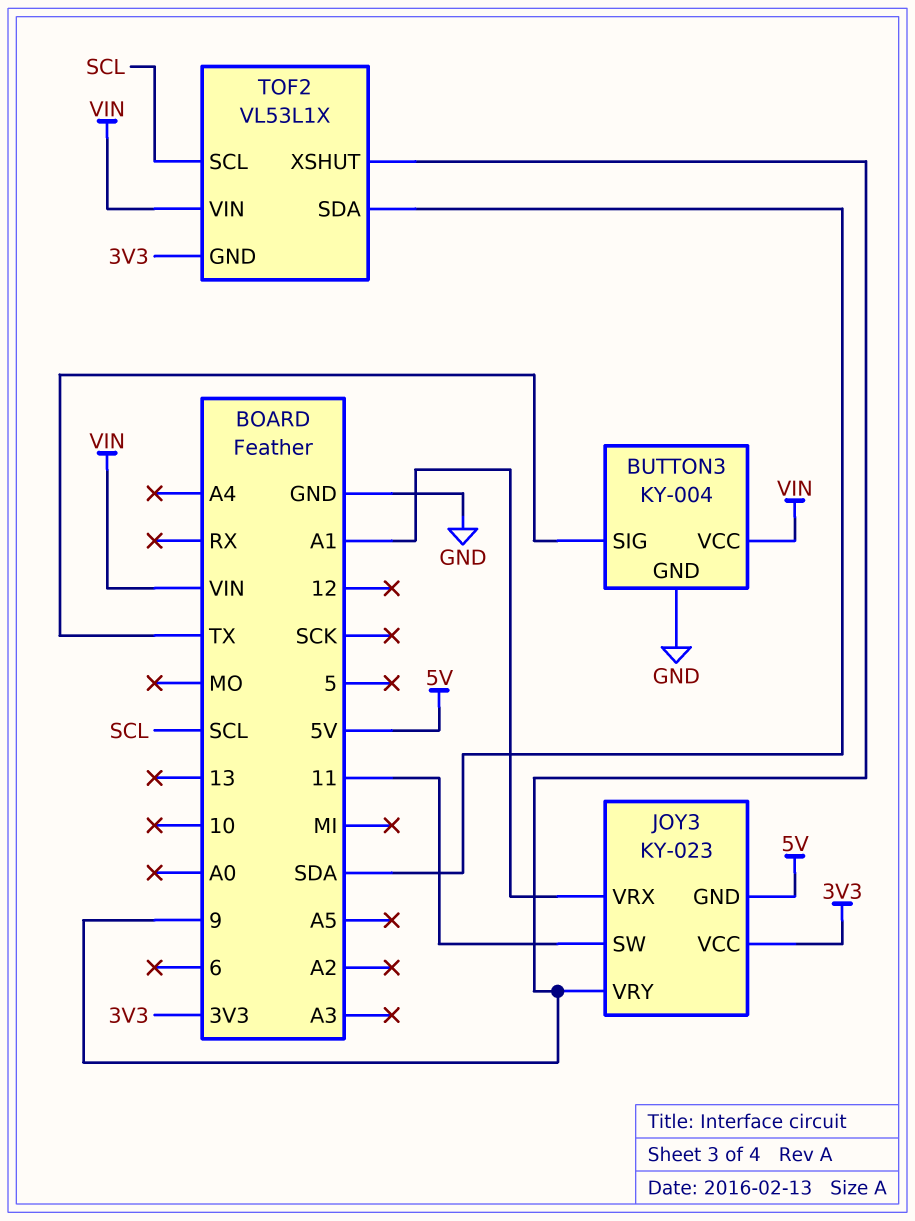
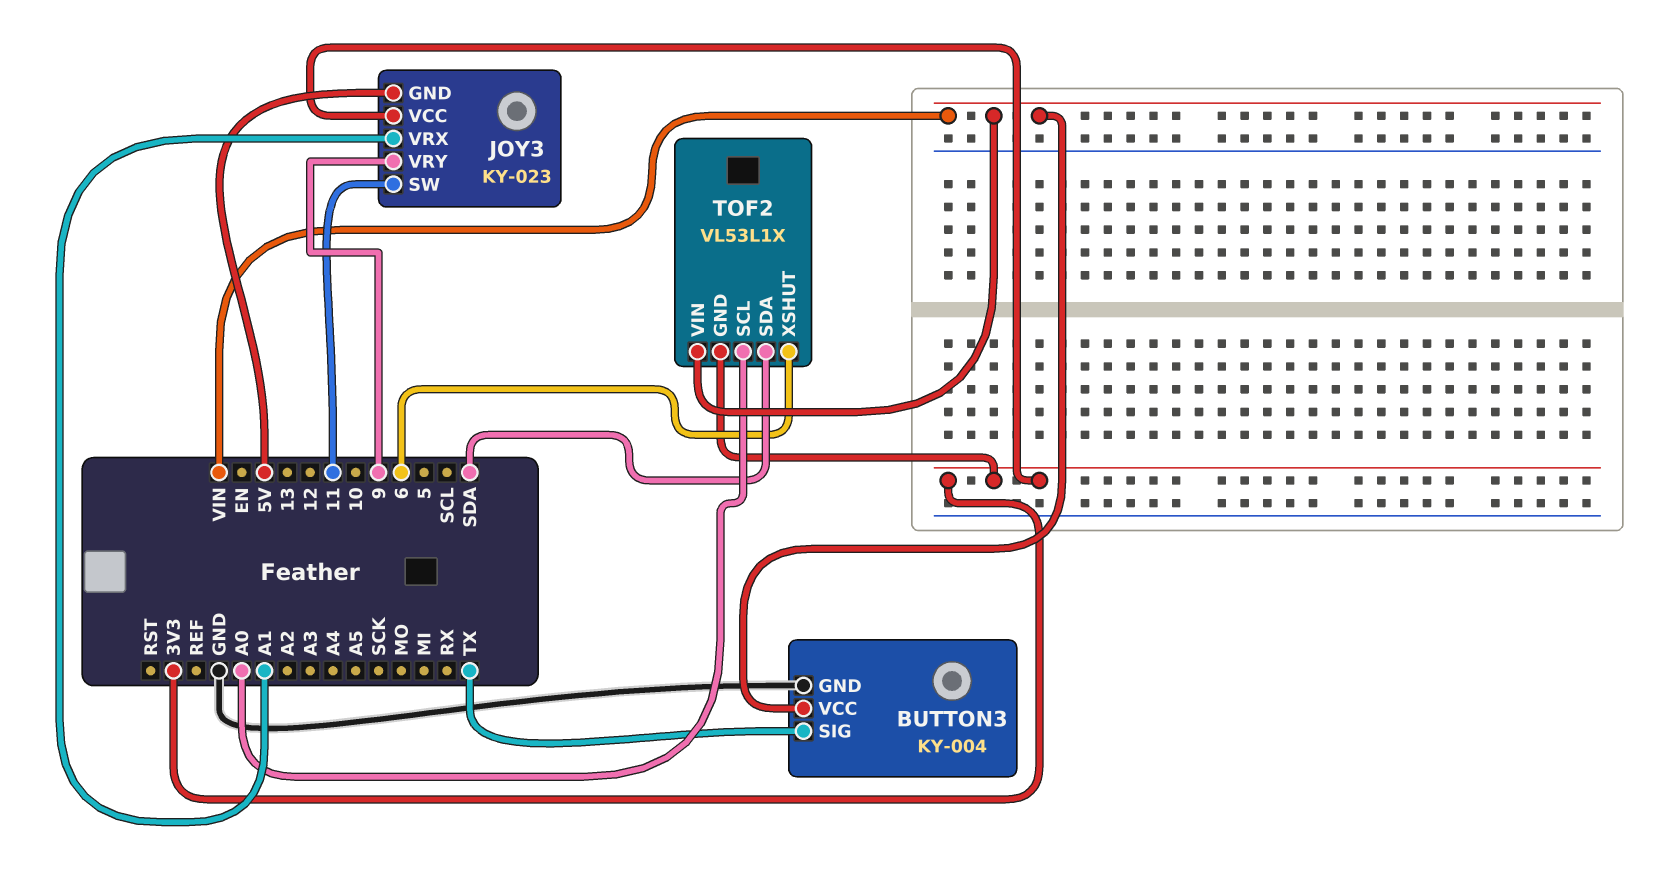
TOF2 pin SCL: SCL -> A0
TOF2 pin XSHUT: 9 -> 6

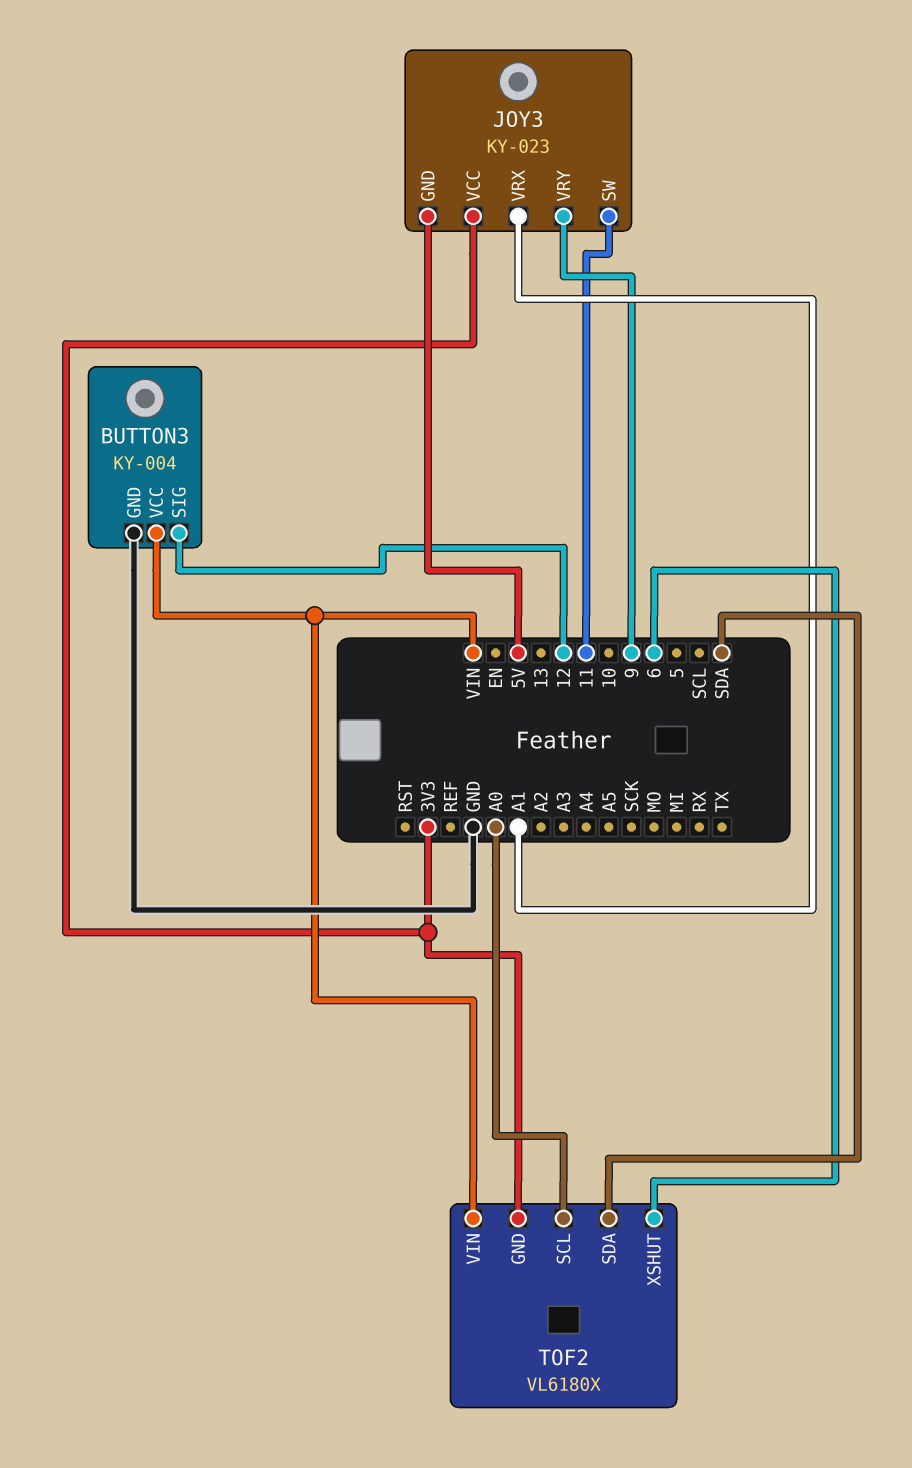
BUTTON3 pin SIG: TX -> 12
TOF2: VL53L1X -> VL6180X

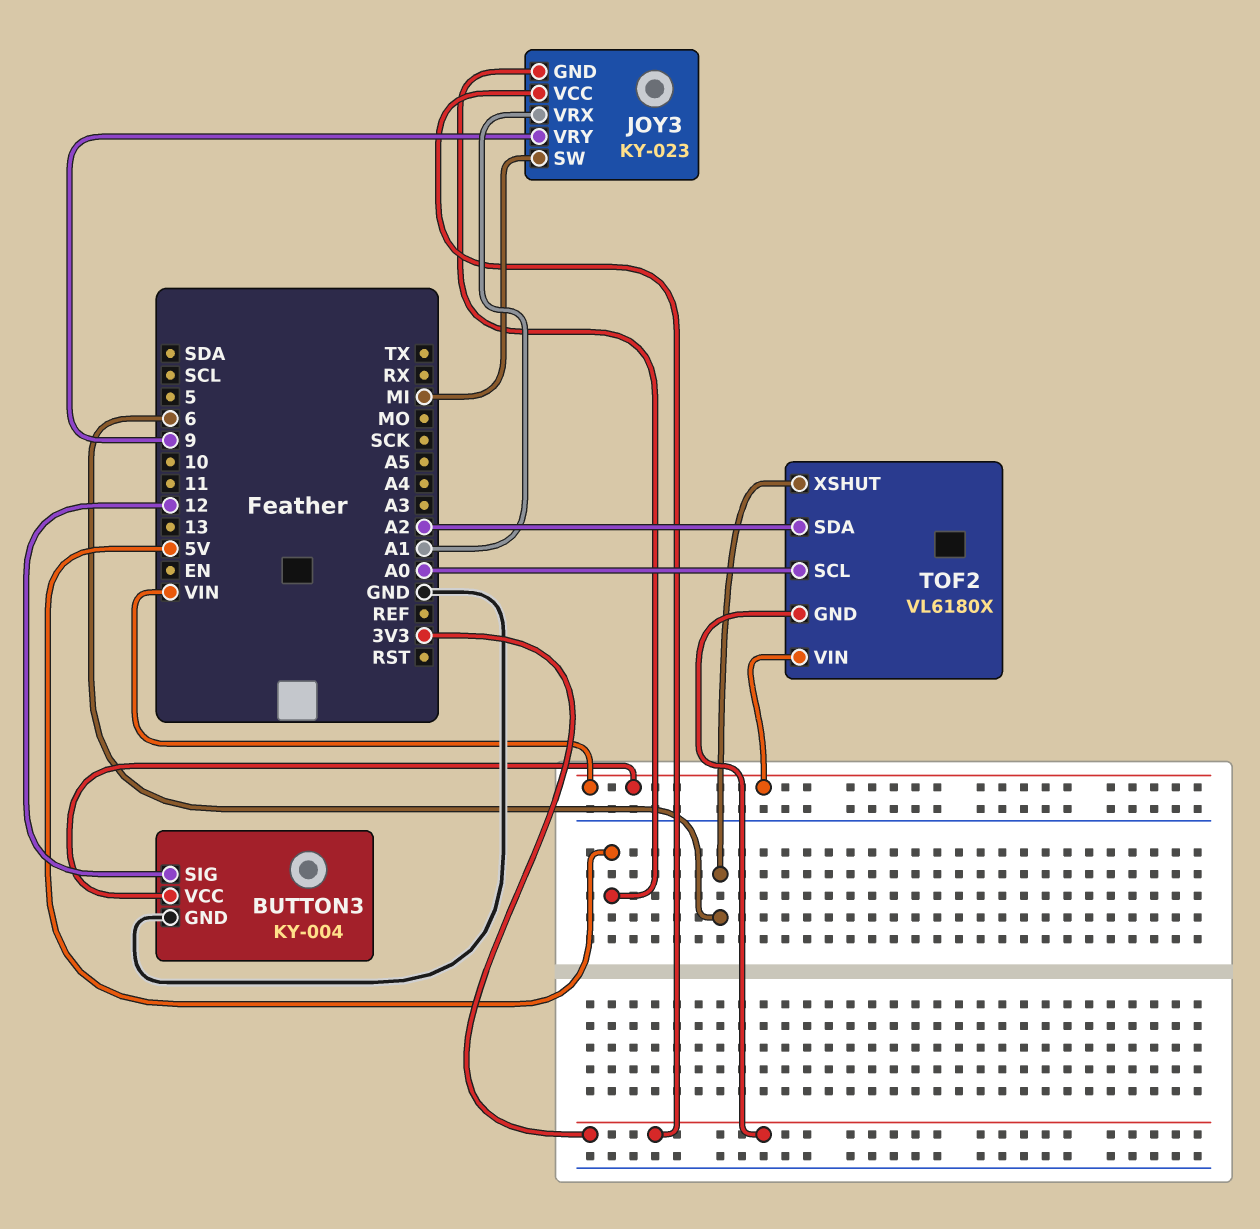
JOY3 pin SW: 11 -> MI
TOF2 pin SDA: SDA -> A2

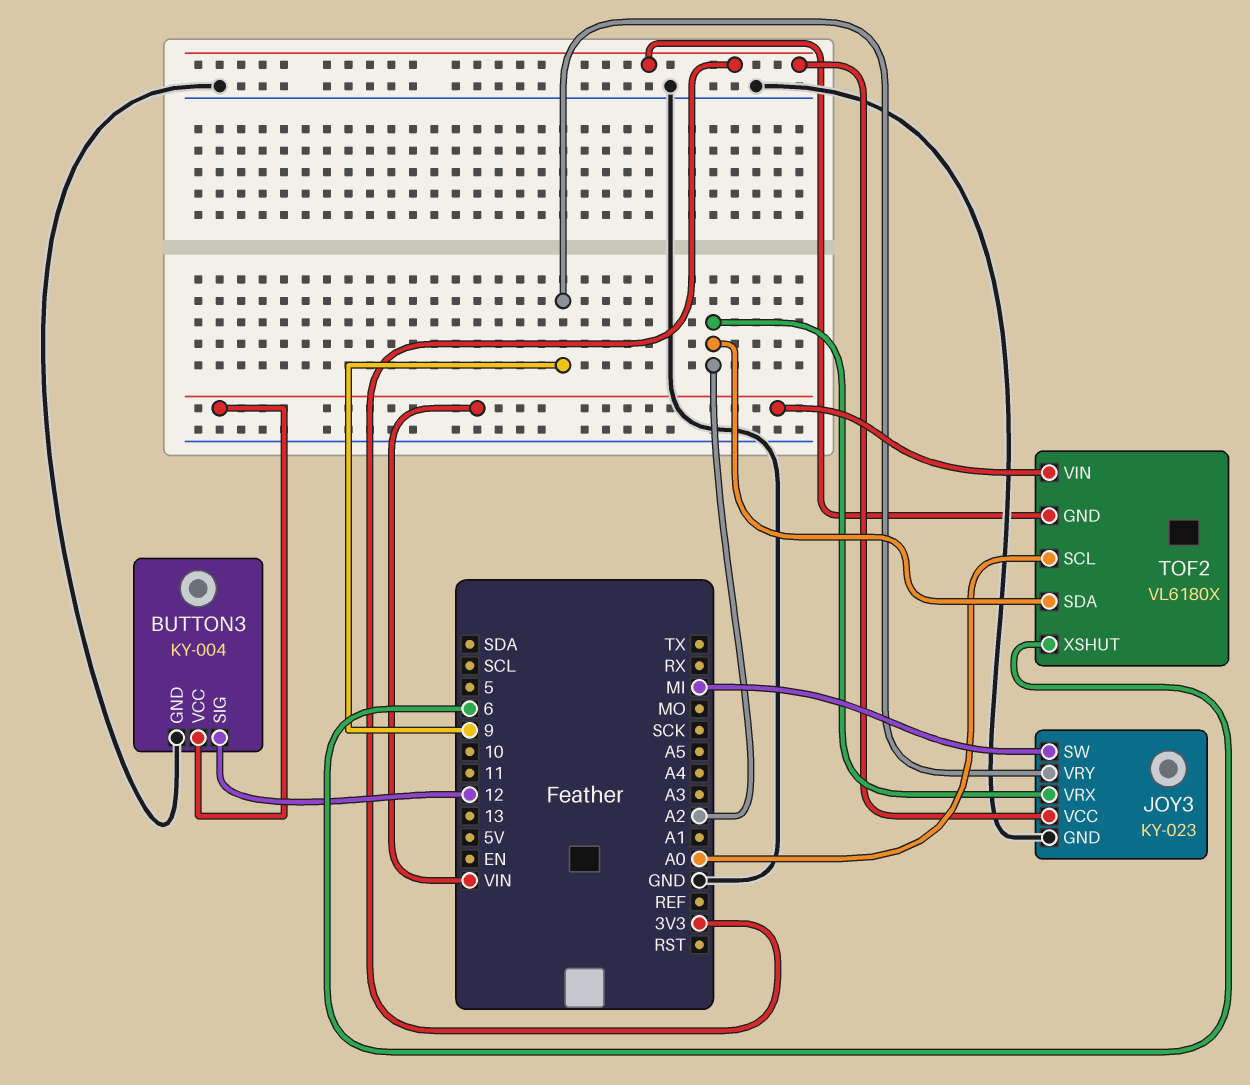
JOY3 pin GND: 5V -> GND
JOY3 pin VRX: A1 -> A2

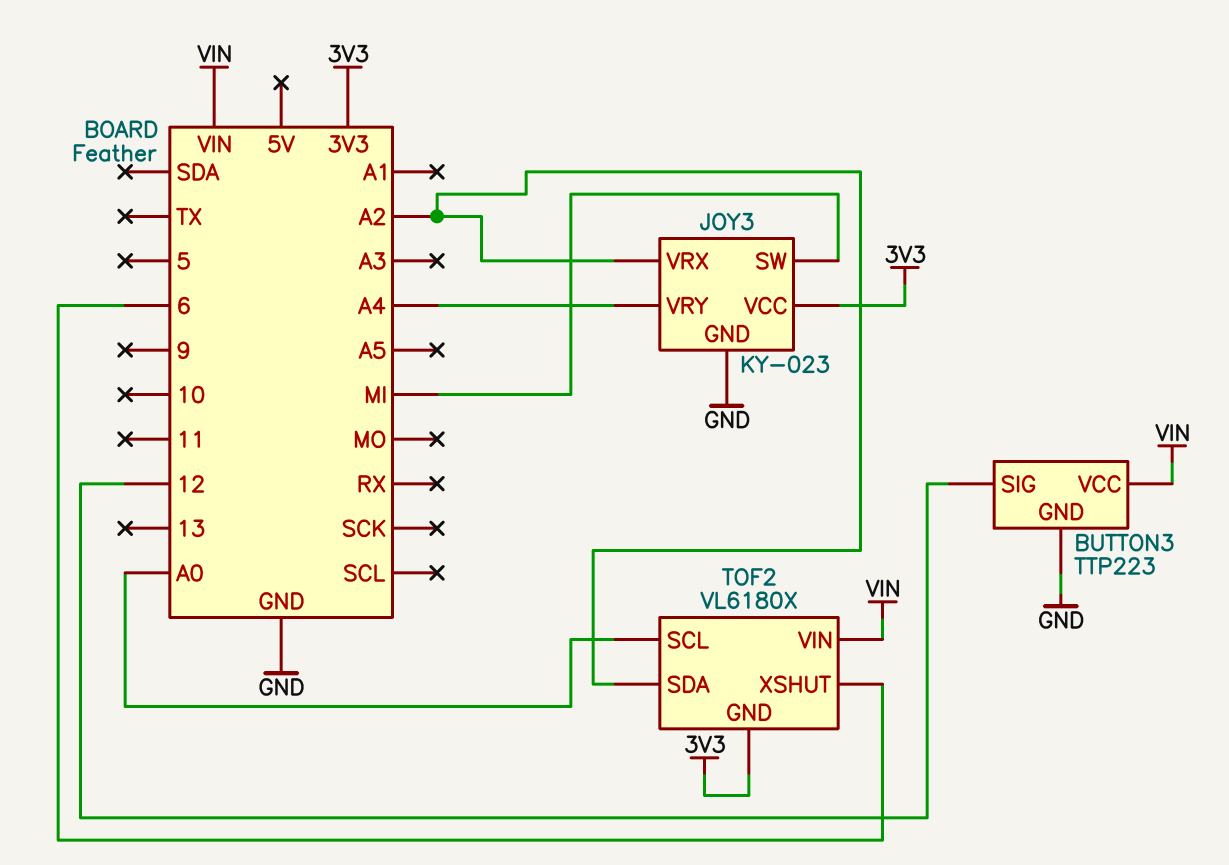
BUTTON3: KY-004 -> TTP223
JOY3 pin VRY: 9 -> A4

